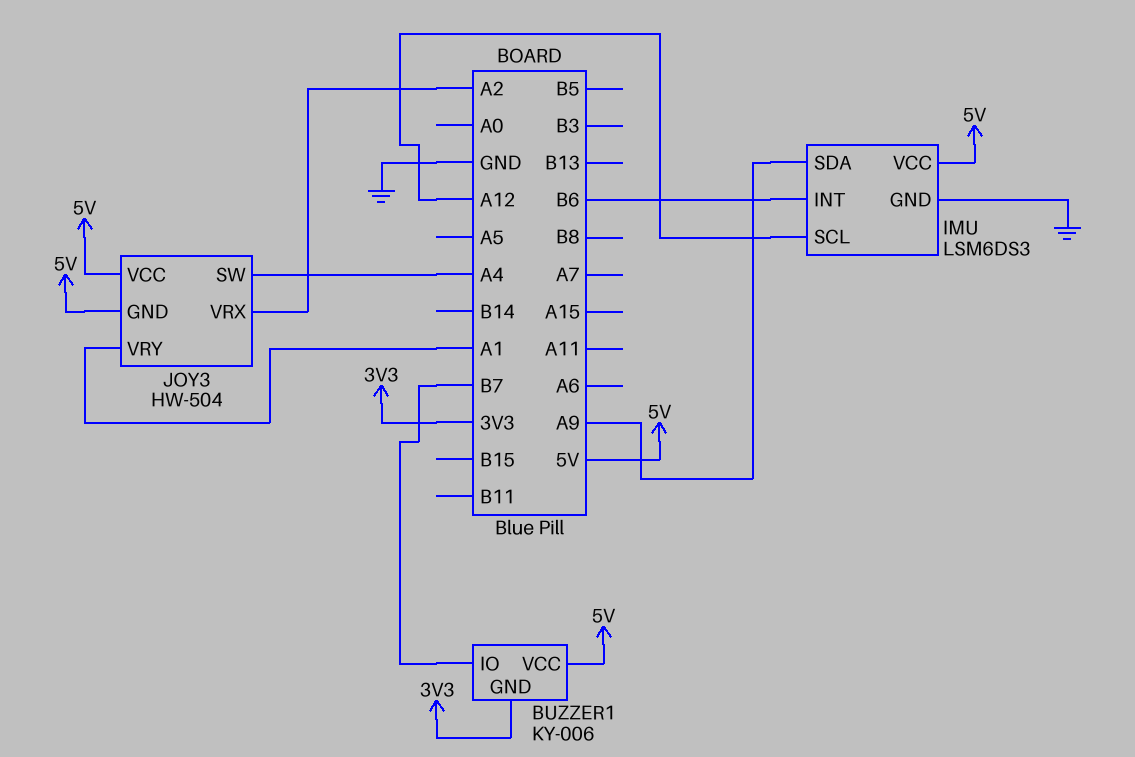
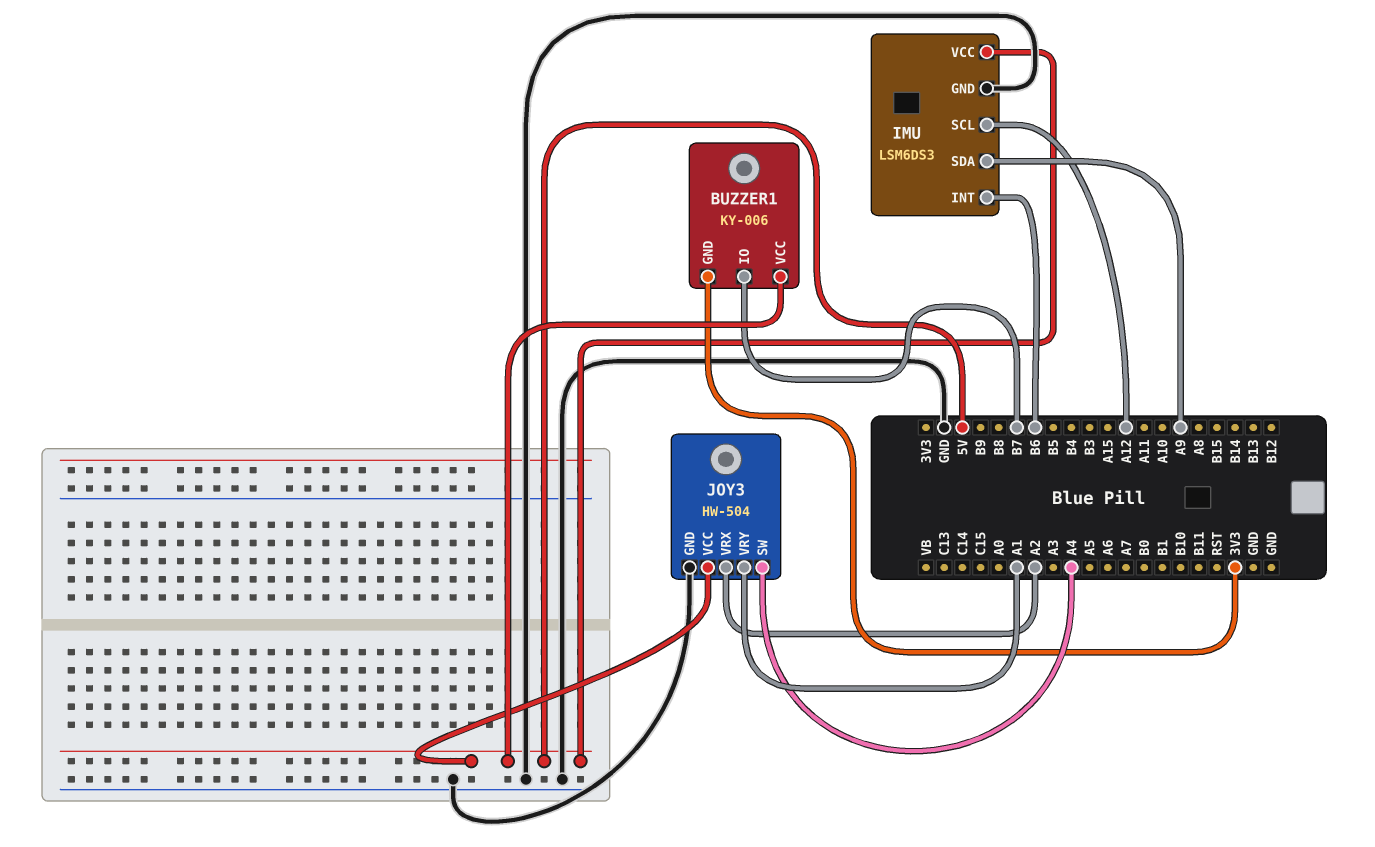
JOY3 pin GND: 5V -> GND

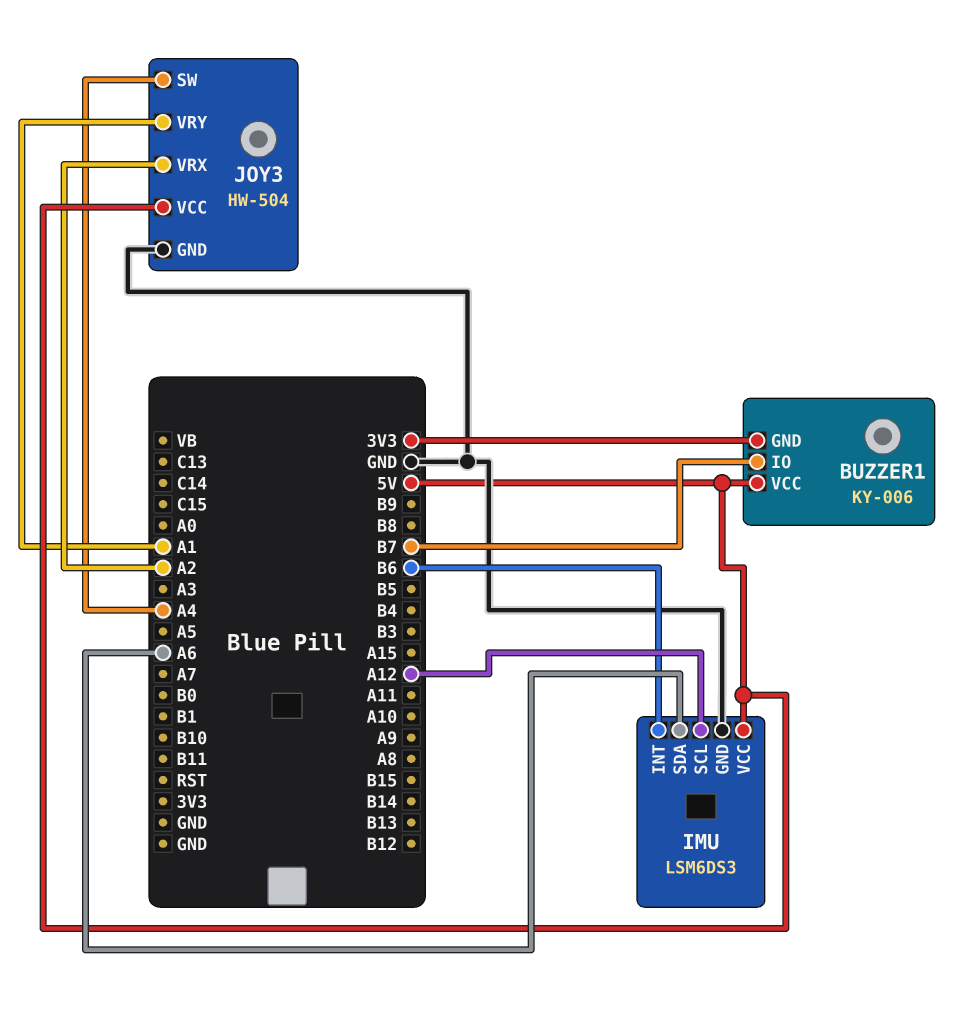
IMU pin SDA: A9 -> A6

